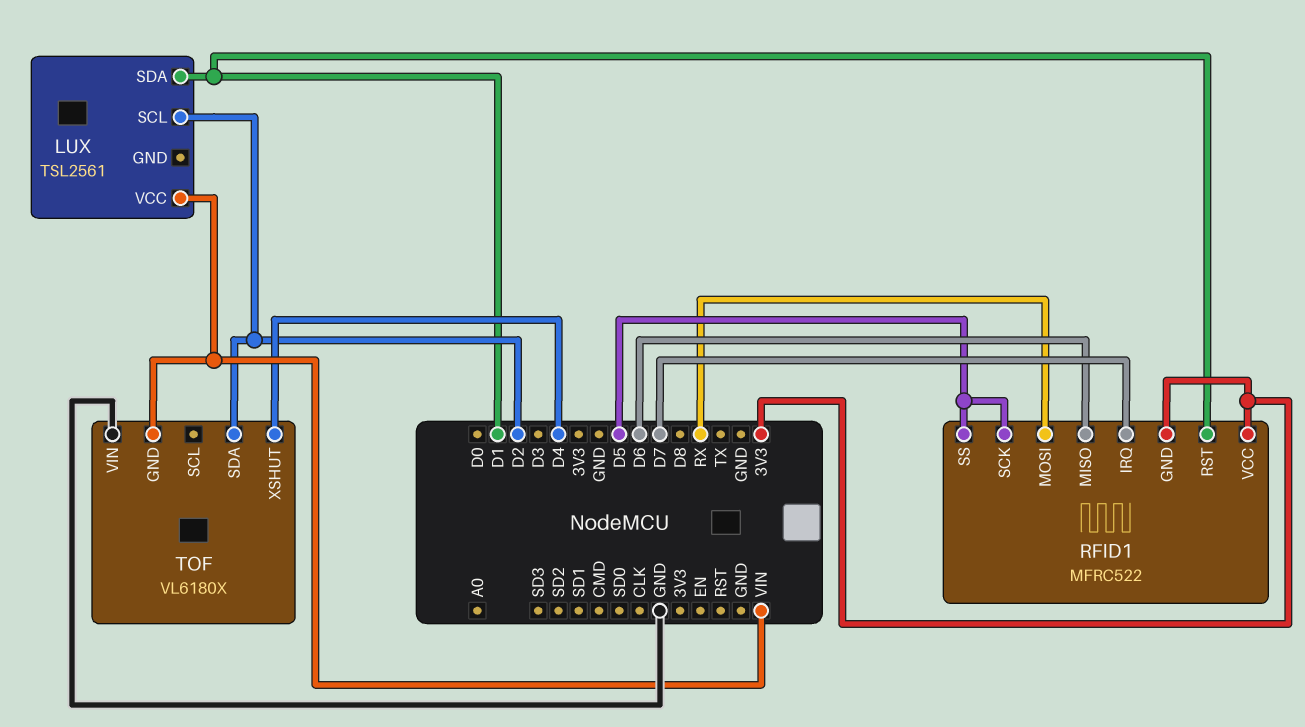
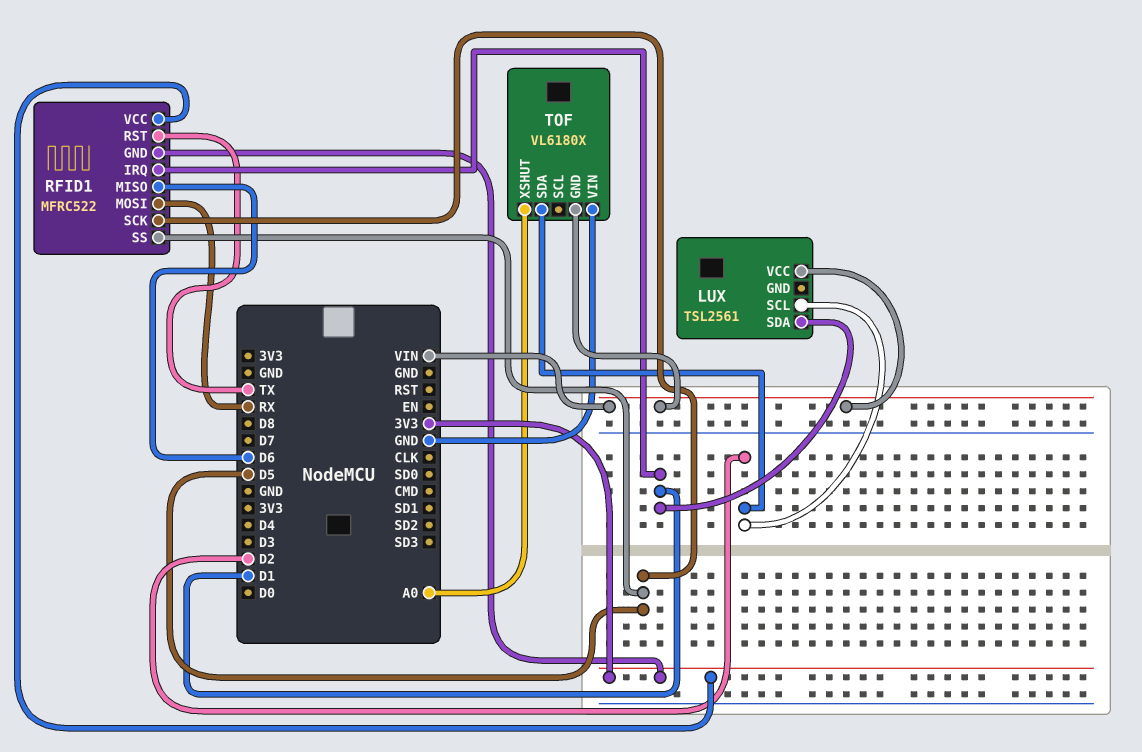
RFID1 pin IRQ: D7 -> D1
RFID1 pin RST: D1 -> TX
TOF pin XSHUT: D4 -> A0

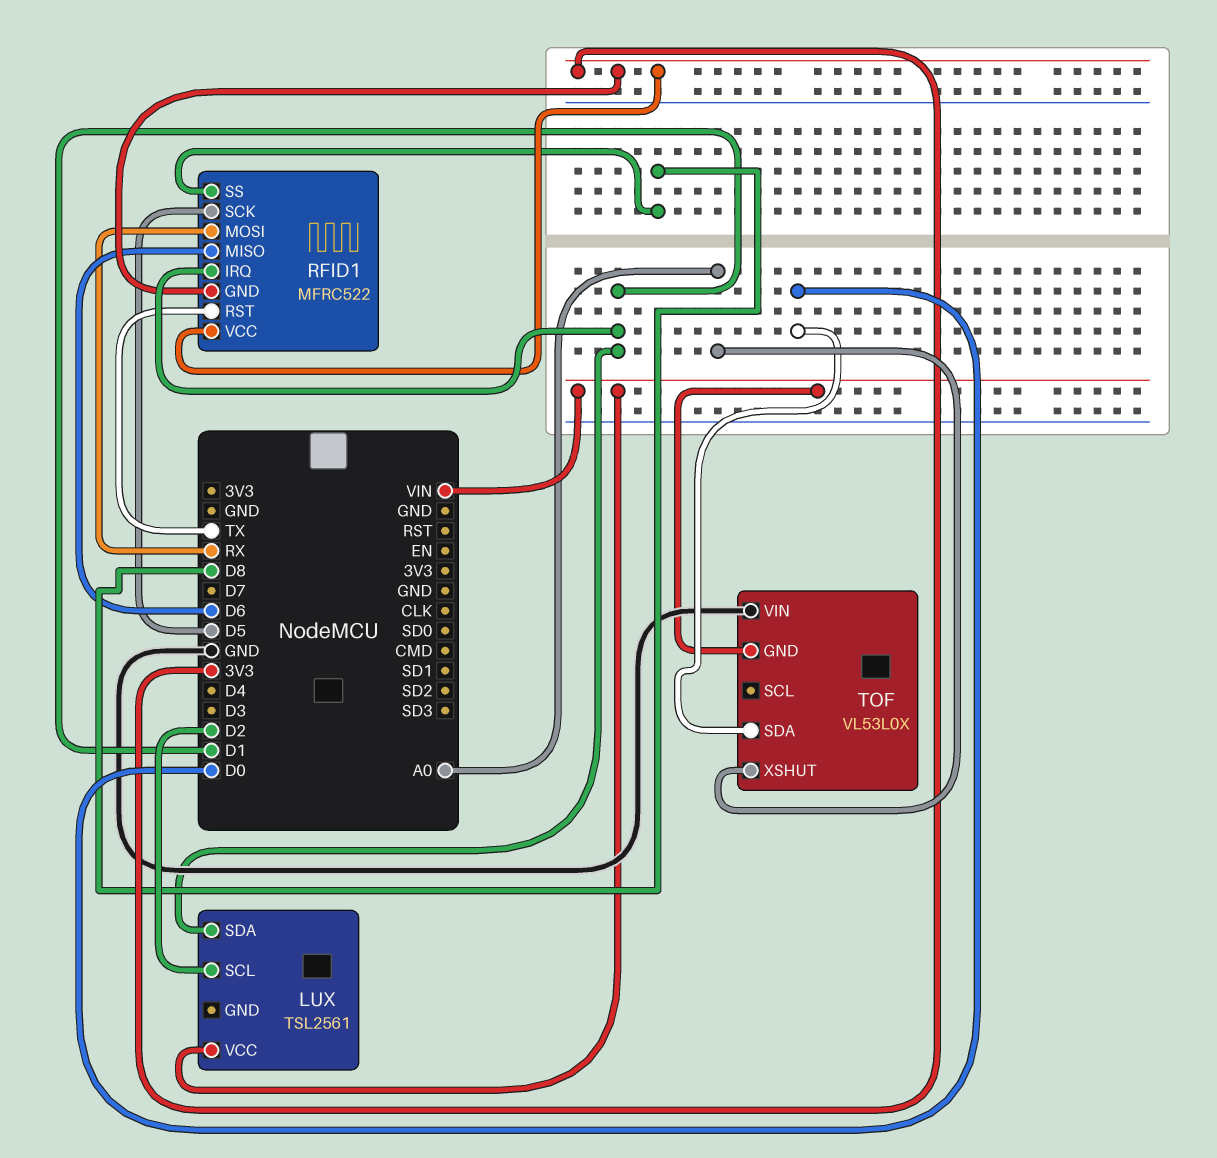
RFID1 pin SS: D5 -> D8
TOF: VL6180X -> VL53L0X
TOF pin SDA: D2 -> D0

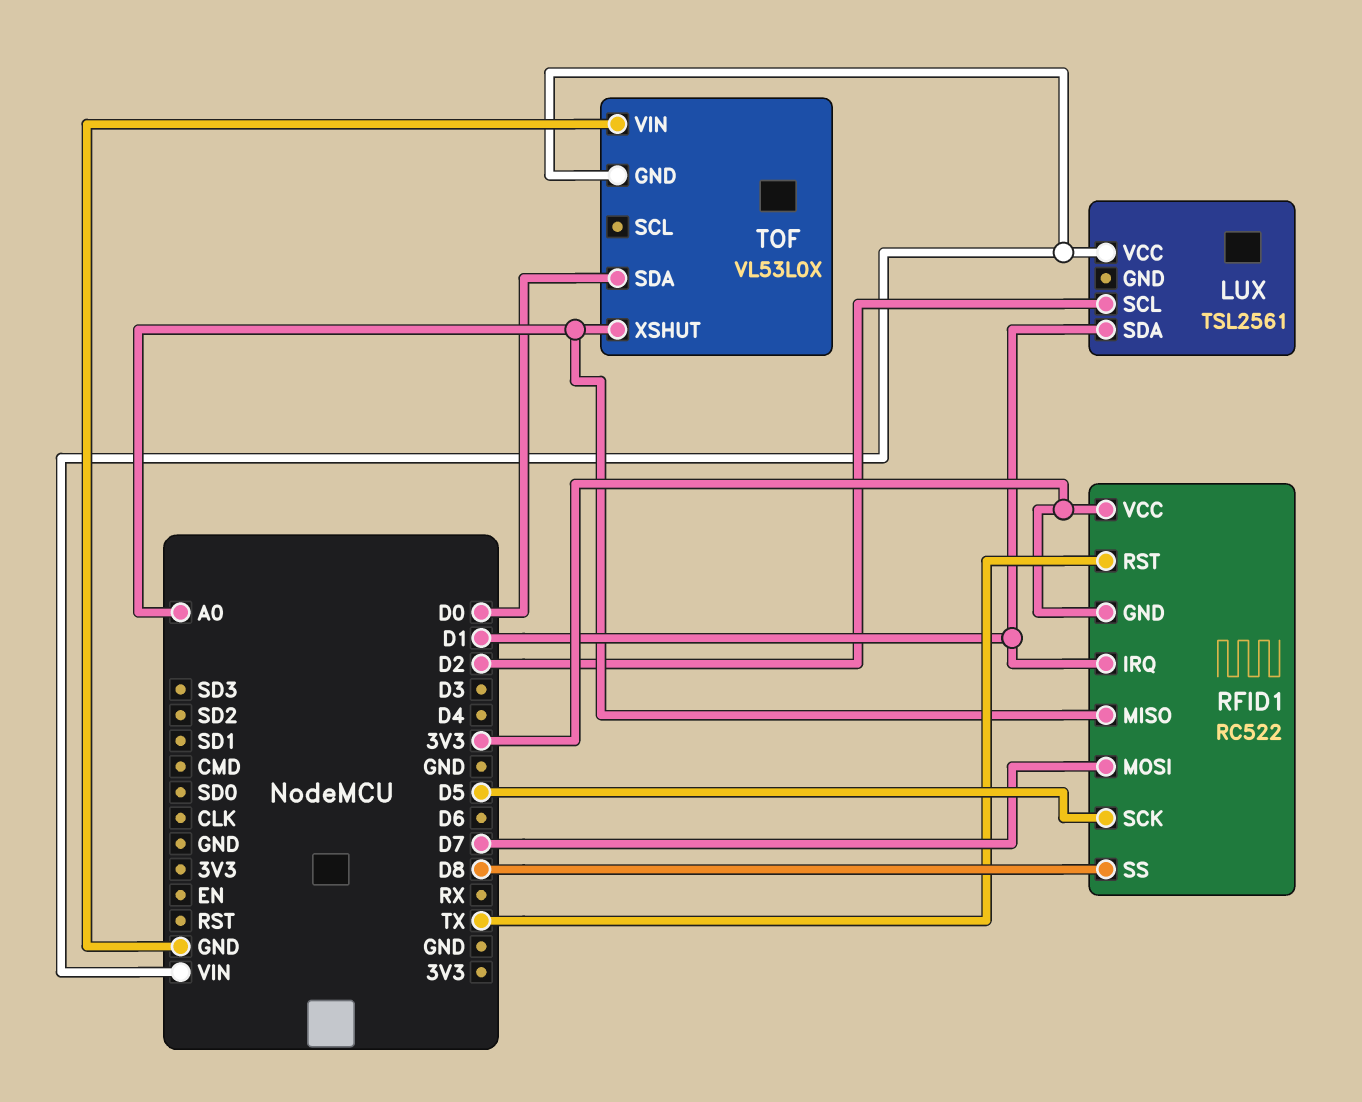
RFID1: MFRC522 -> RC522
RFID1 pin MISO: D6 -> A0
RFID1 pin MOSI: RX -> D7

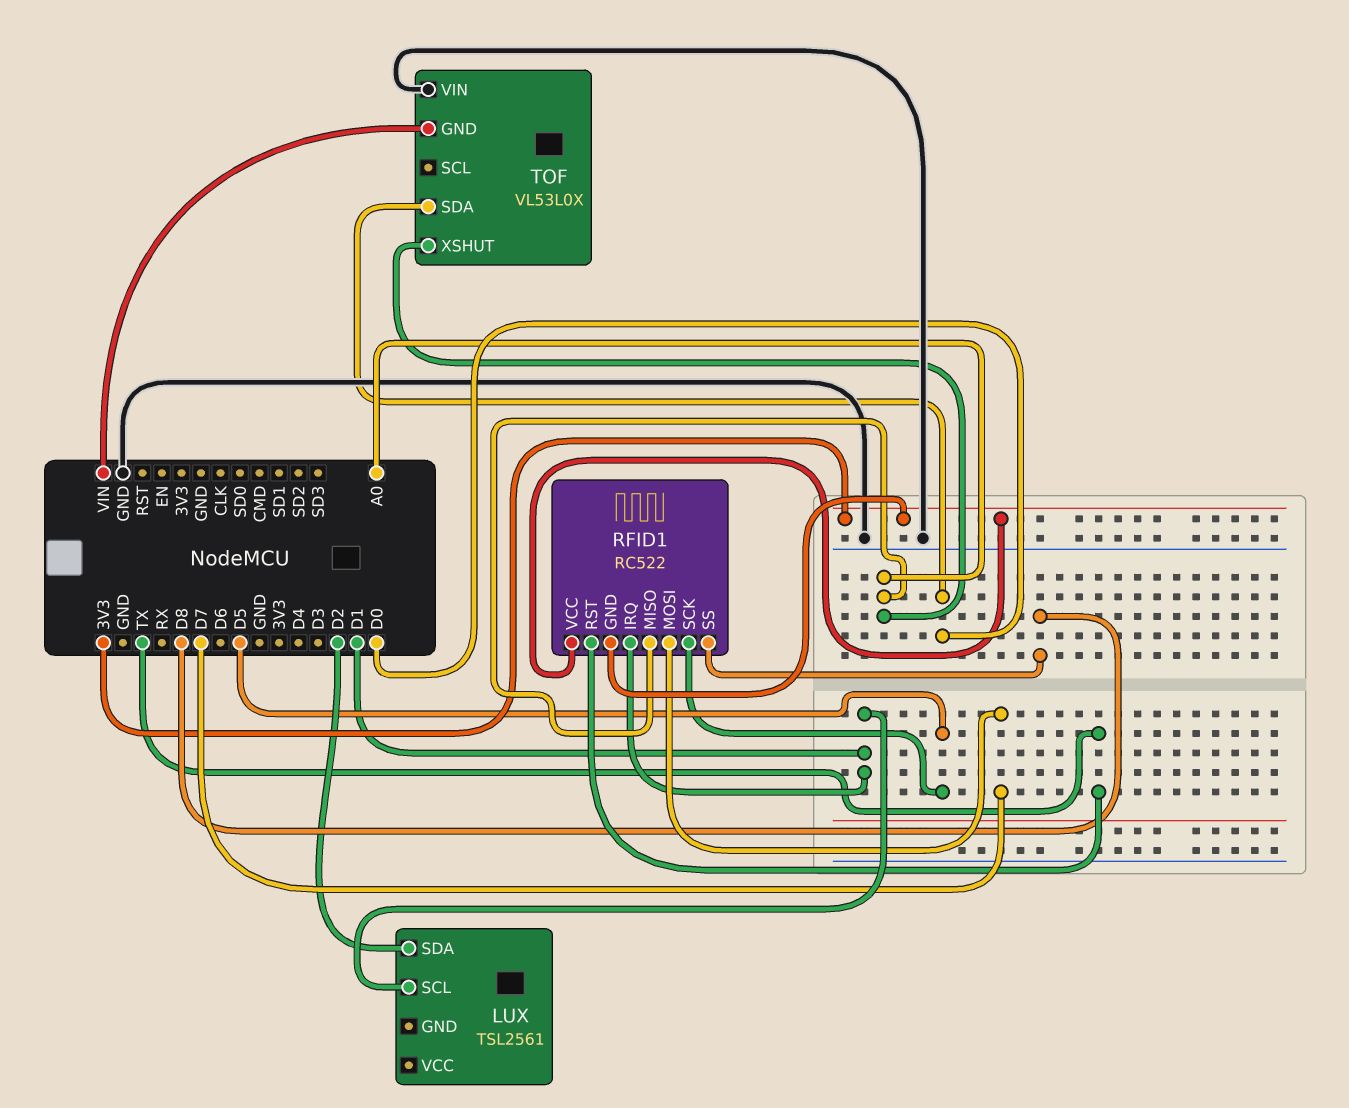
LUX pin SCL: D2 -> D1
LUX pin SDA: D1 -> D2
LUX pin VCC: VIN -> none

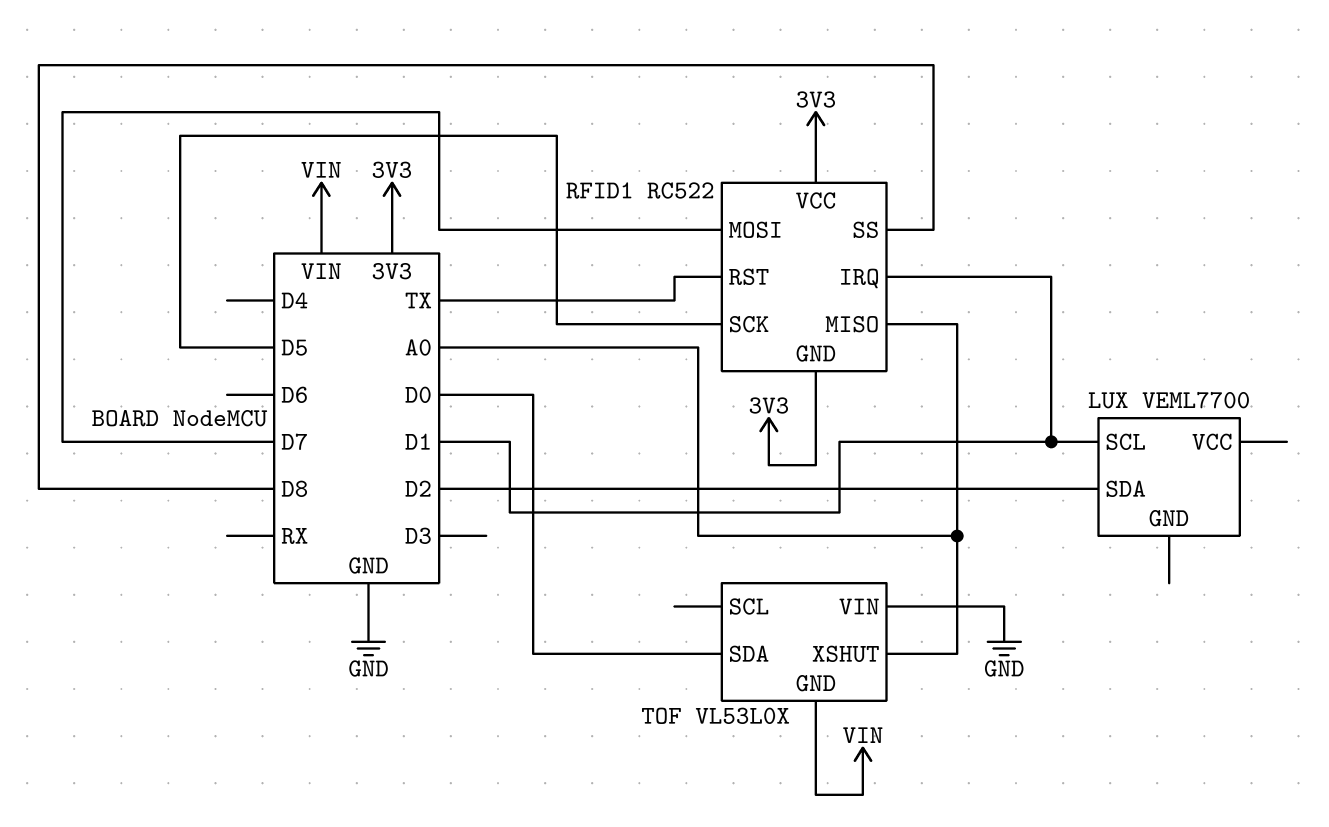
LUX: TSL2561 -> VEML7700

